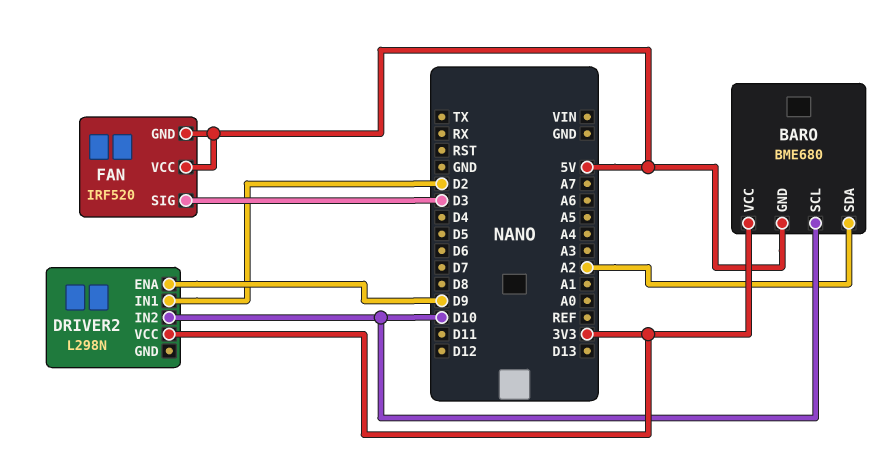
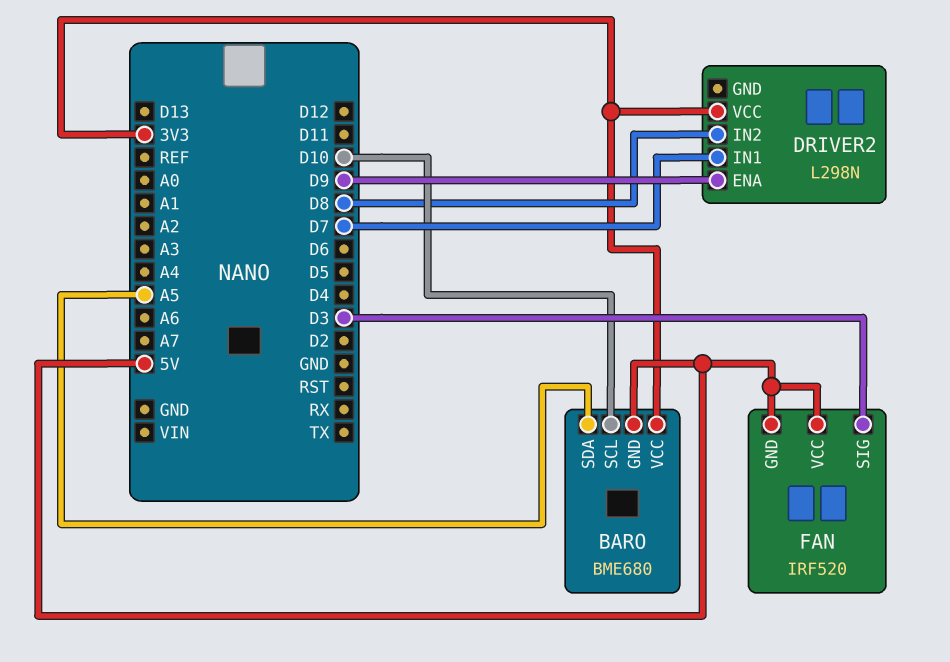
BARO pin SDA: A2 -> A5
DRIVER2 pin IN1: D2 -> D7
DRIVER2 pin IN2: D10 -> D8

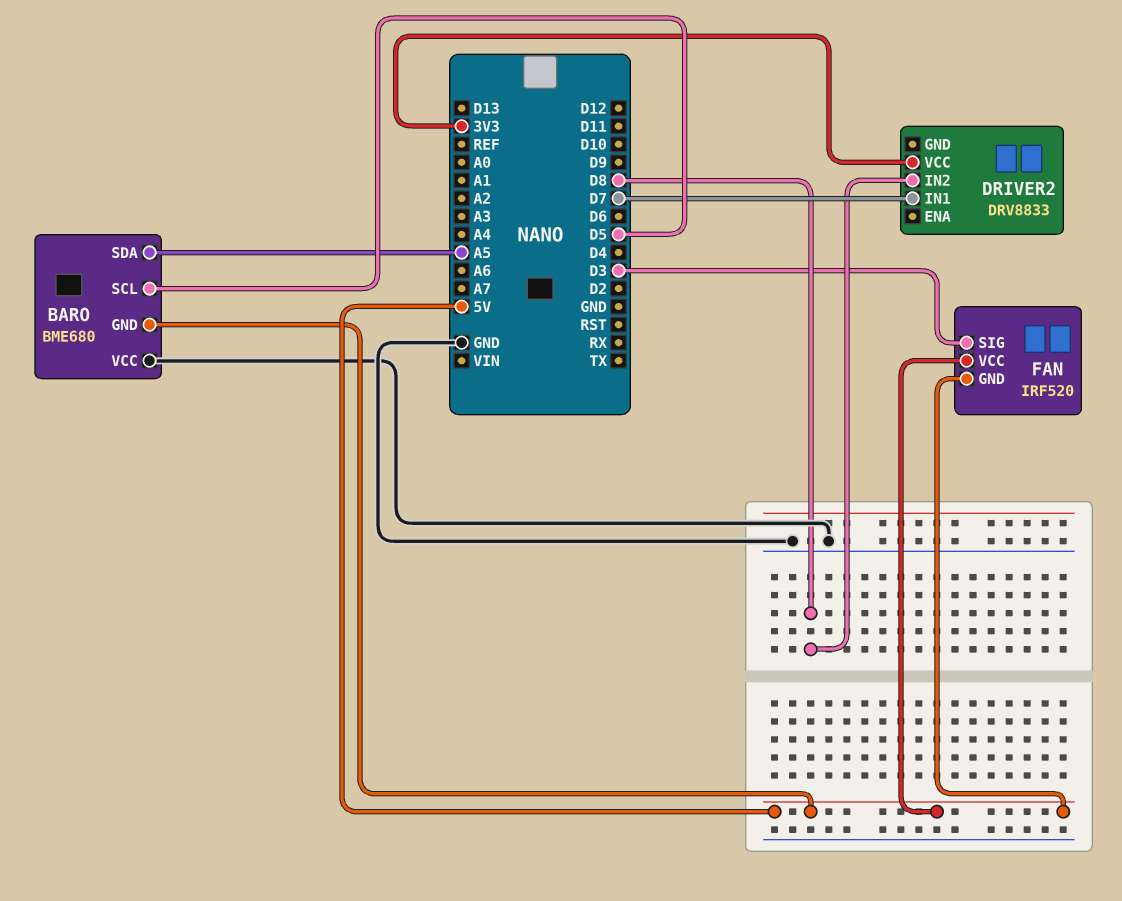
BARO pin SCL: D10 -> D5
BARO pin VCC: 3V3 -> GND
DRIVER2: L298N -> DRV8833
DRIVER2 pin ENA: D9 -> none

